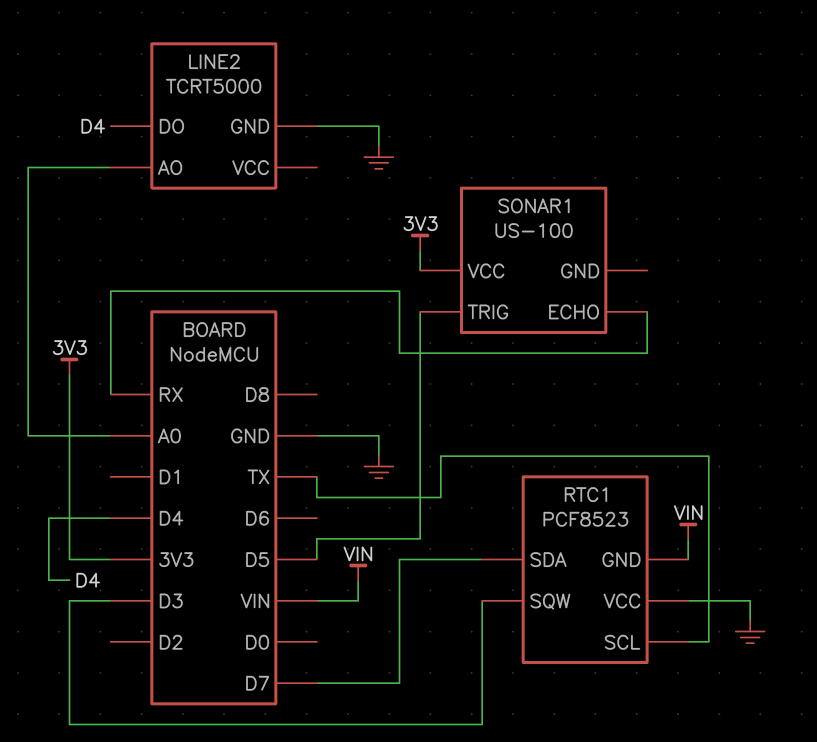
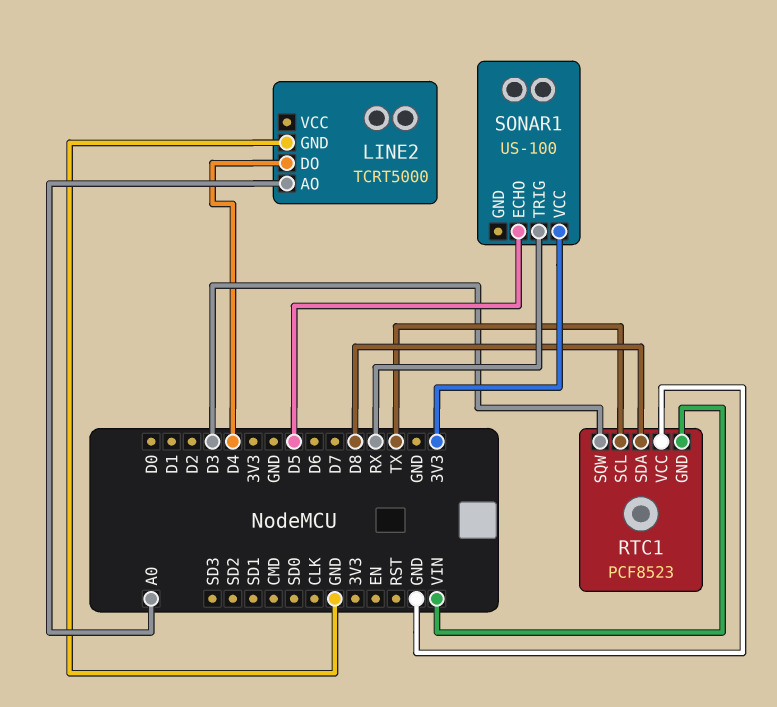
RTC1 pin SDA: D7 -> D8
SONAR1 pin ECHO: RX -> D5
SONAR1 pin TRIG: D5 -> RX

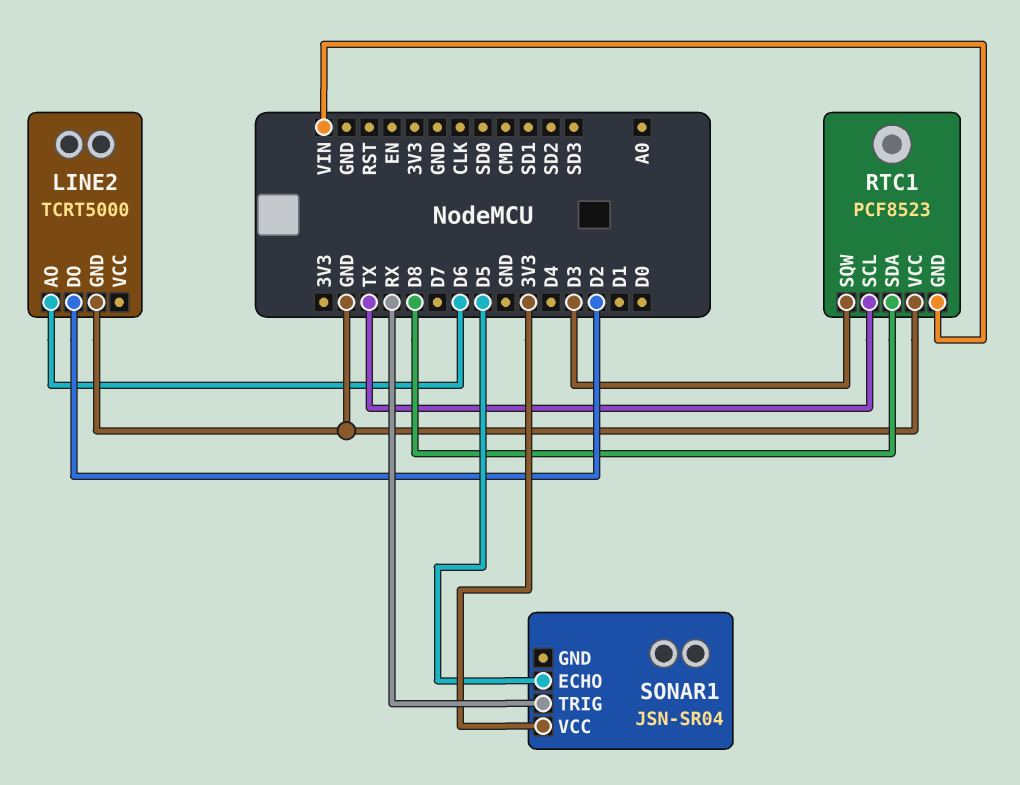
LINE2 pin AO: A0 -> D6
LINE2 pin DO: D4 -> D2
SONAR1: US-100 -> JSN-SR04

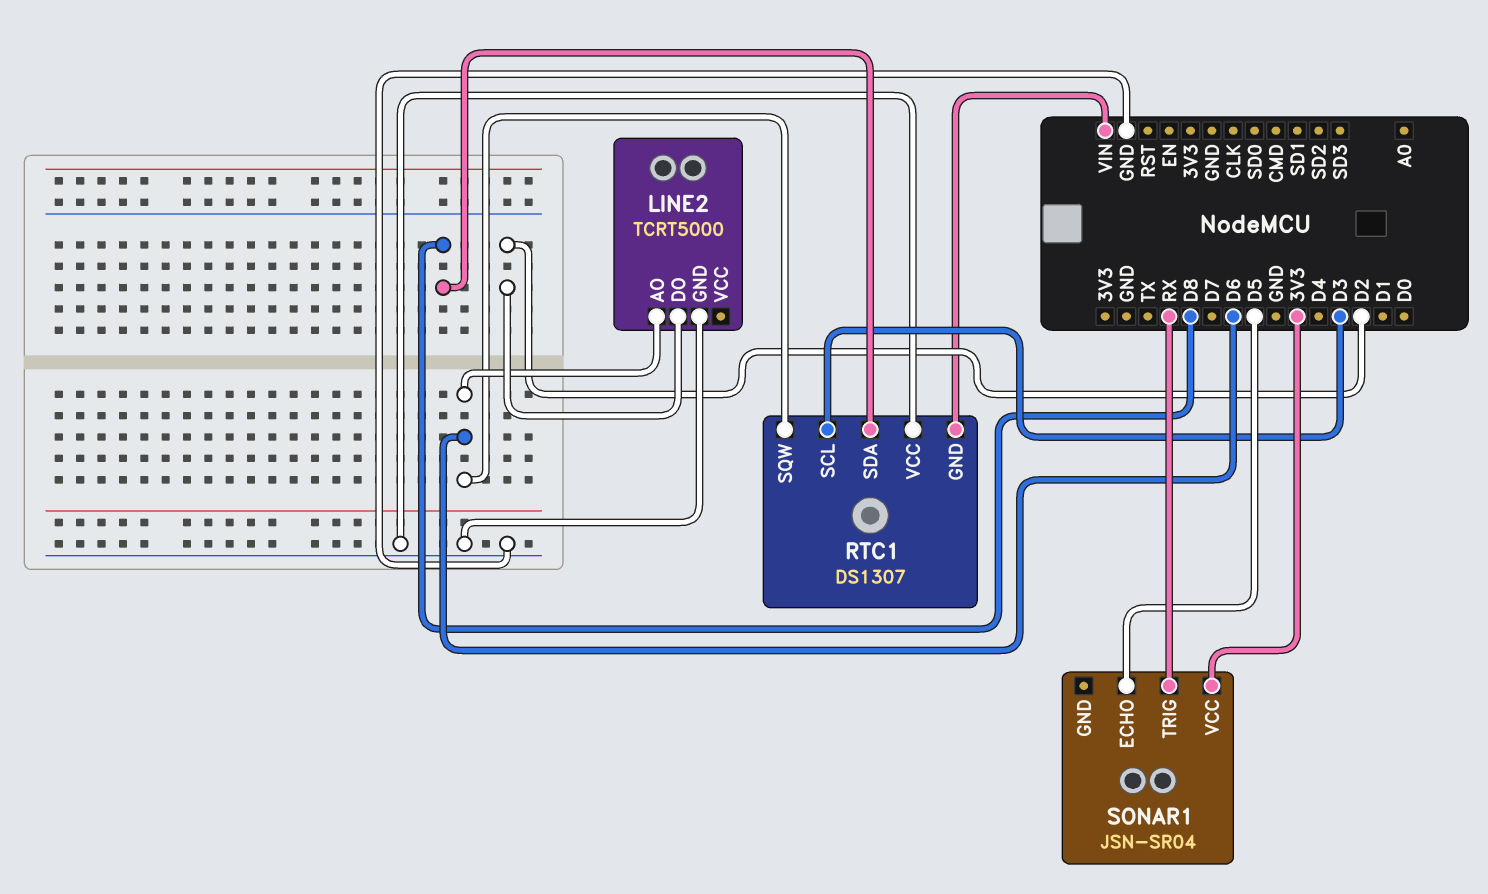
RTC1: PCF8523 -> DS1307
RTC1 pin SCL: TX -> D3
RTC1 pin SQW: D3 -> D6

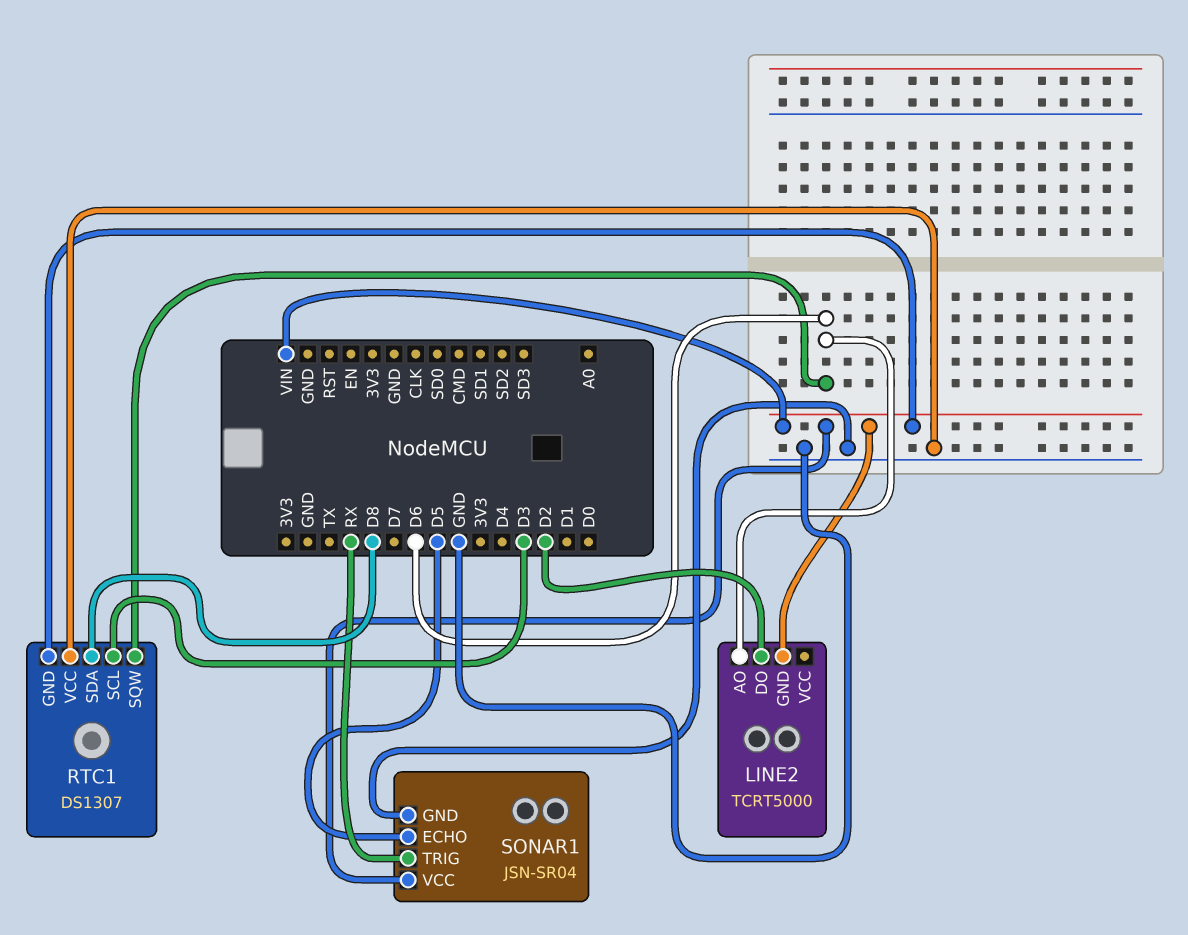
LINE2 pin GND: GND -> VIN
SONAR1 pin GND: none -> GND
SONAR1 pin VCC: 3V3 -> VIN

